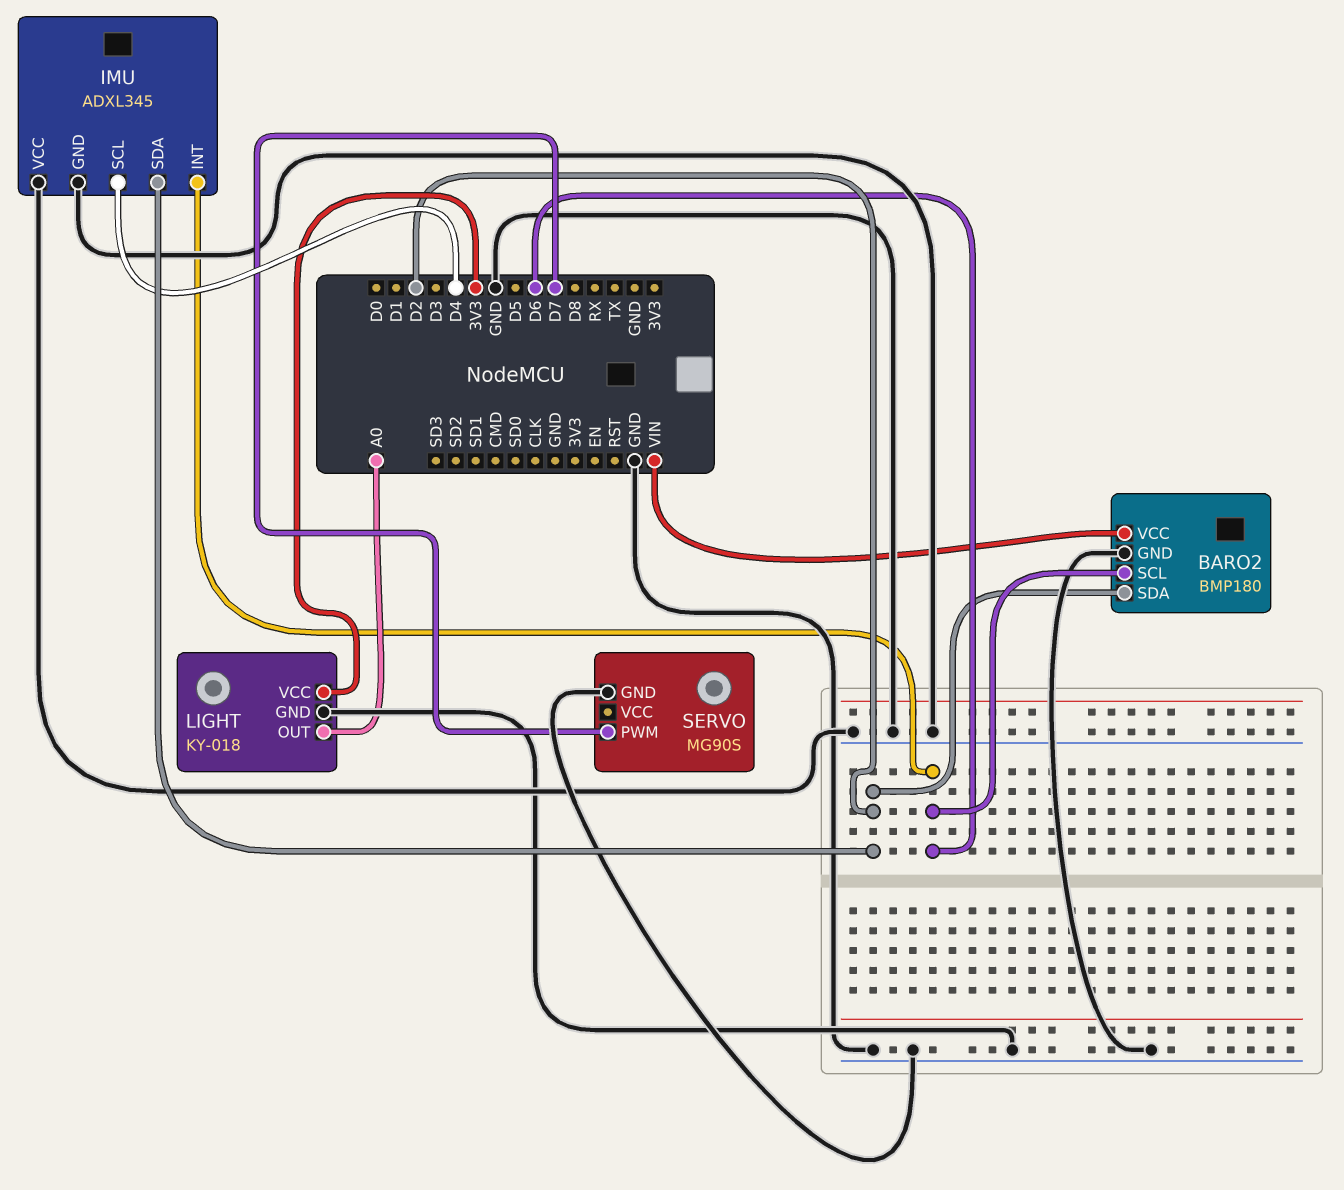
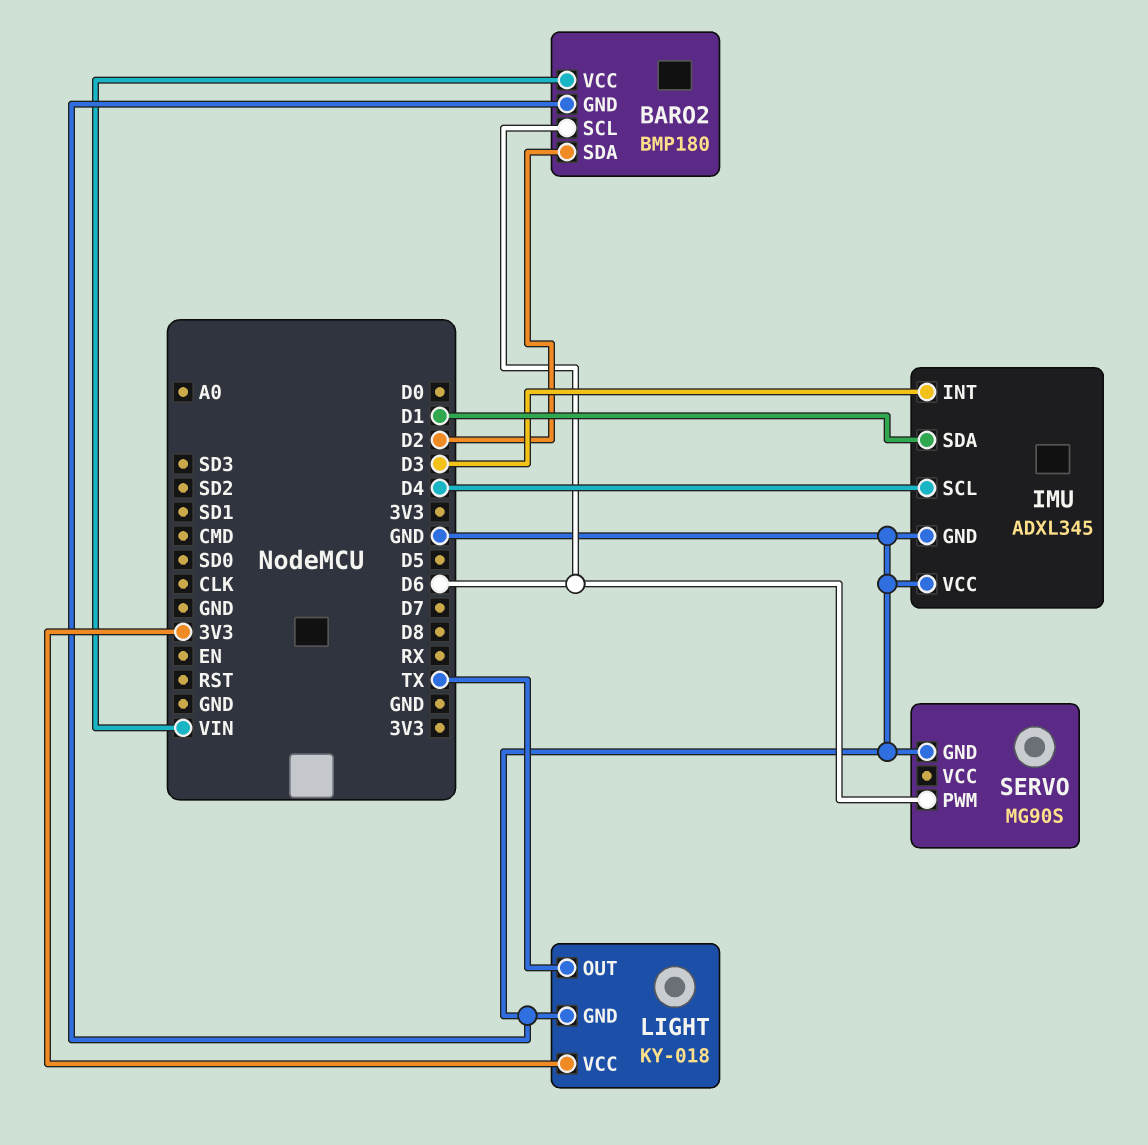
IMU pin INT: D6 -> D3
IMU pin SDA: D2 -> D1
LIGHT pin OUT: A0 -> TX
SERVO pin PWM: D7 -> D6

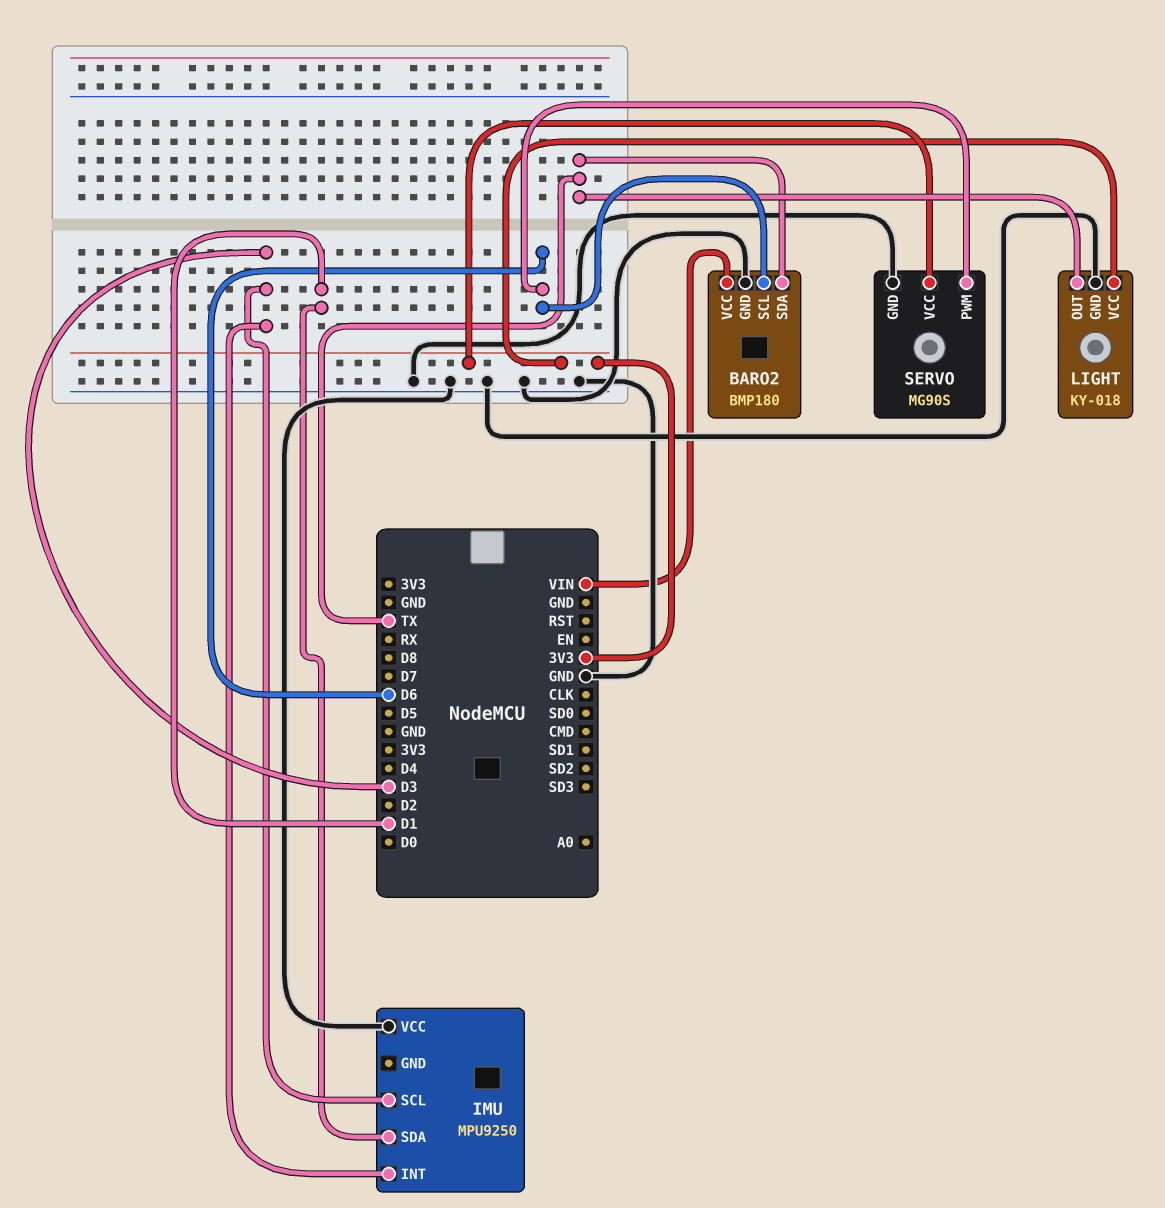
BARO2 pin SDA: D2 -> TX
IMU: ADXL345 -> MPU9250
IMU pin GND: GND -> none
IMU pin SCL: D4 -> D3
SERVO pin VCC: none -> 3V3

